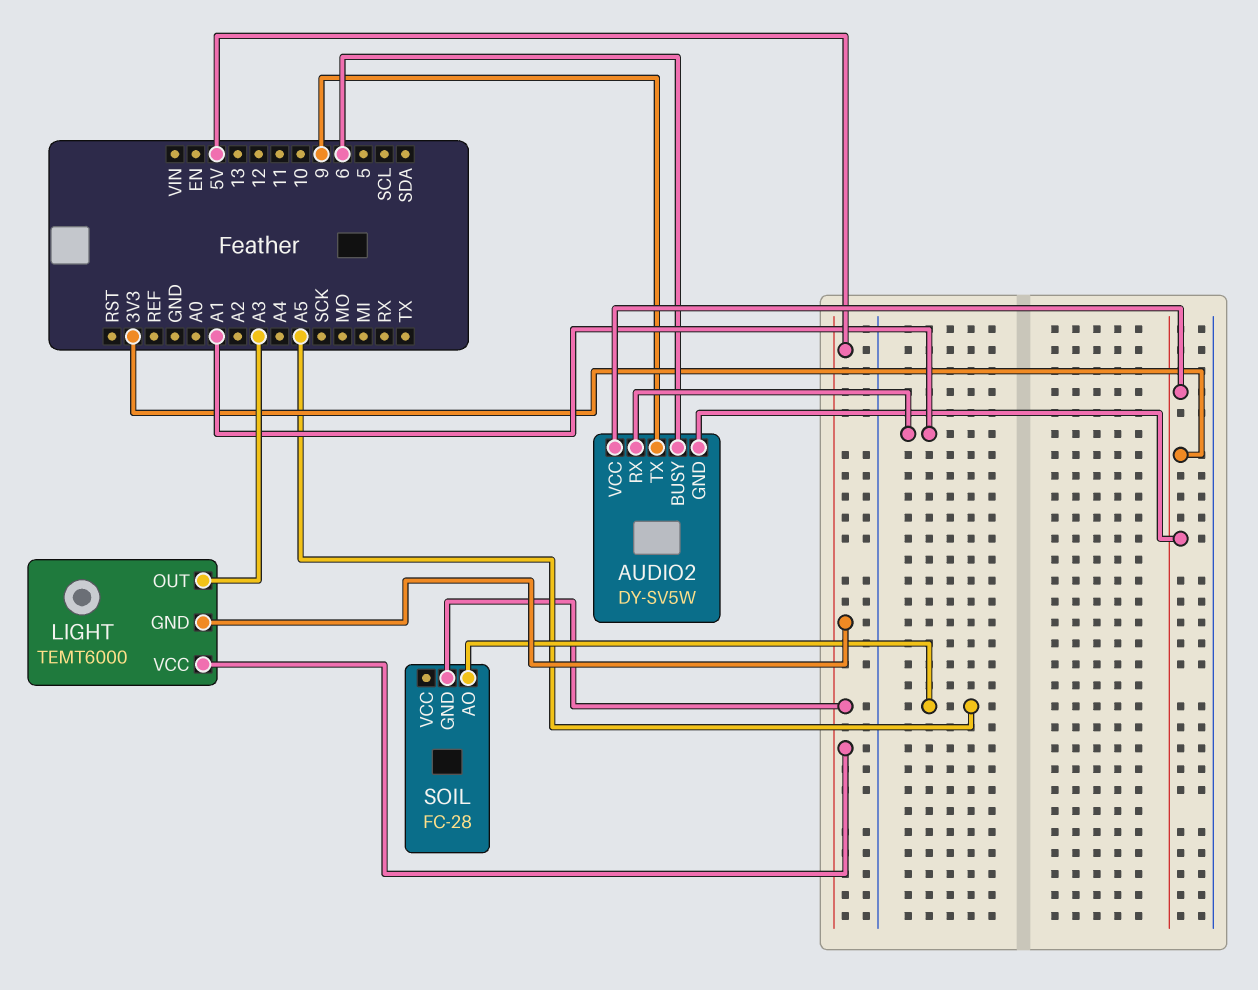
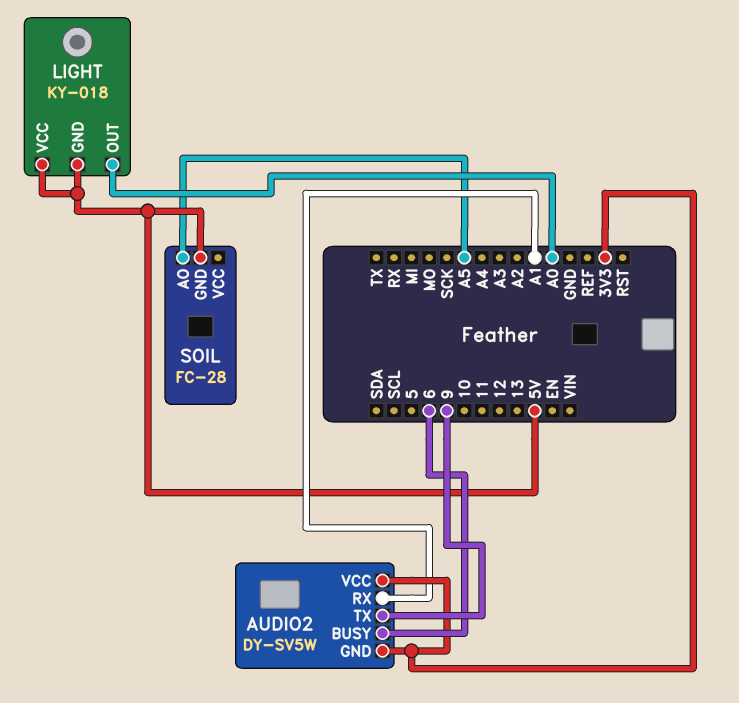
LIGHT: TEMT6000 -> KY-018
LIGHT pin OUT: A3 -> A0

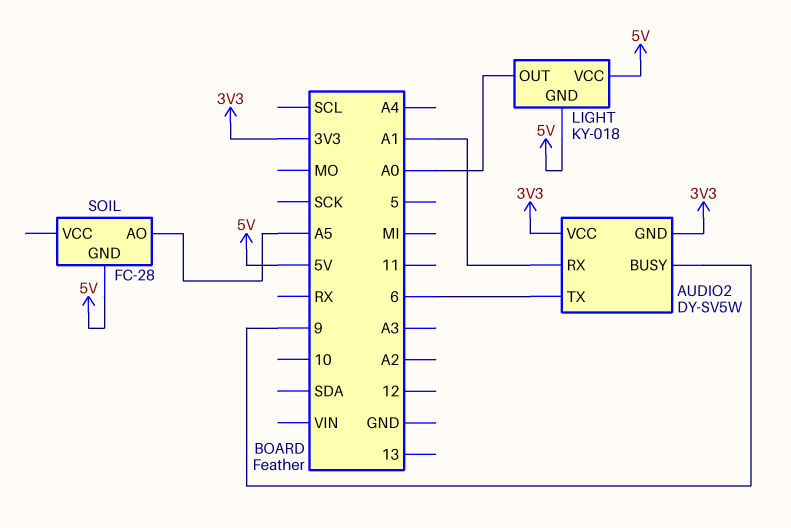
AUDIO2 pin BUSY: 6 -> 9
AUDIO2 pin TX: 9 -> 6

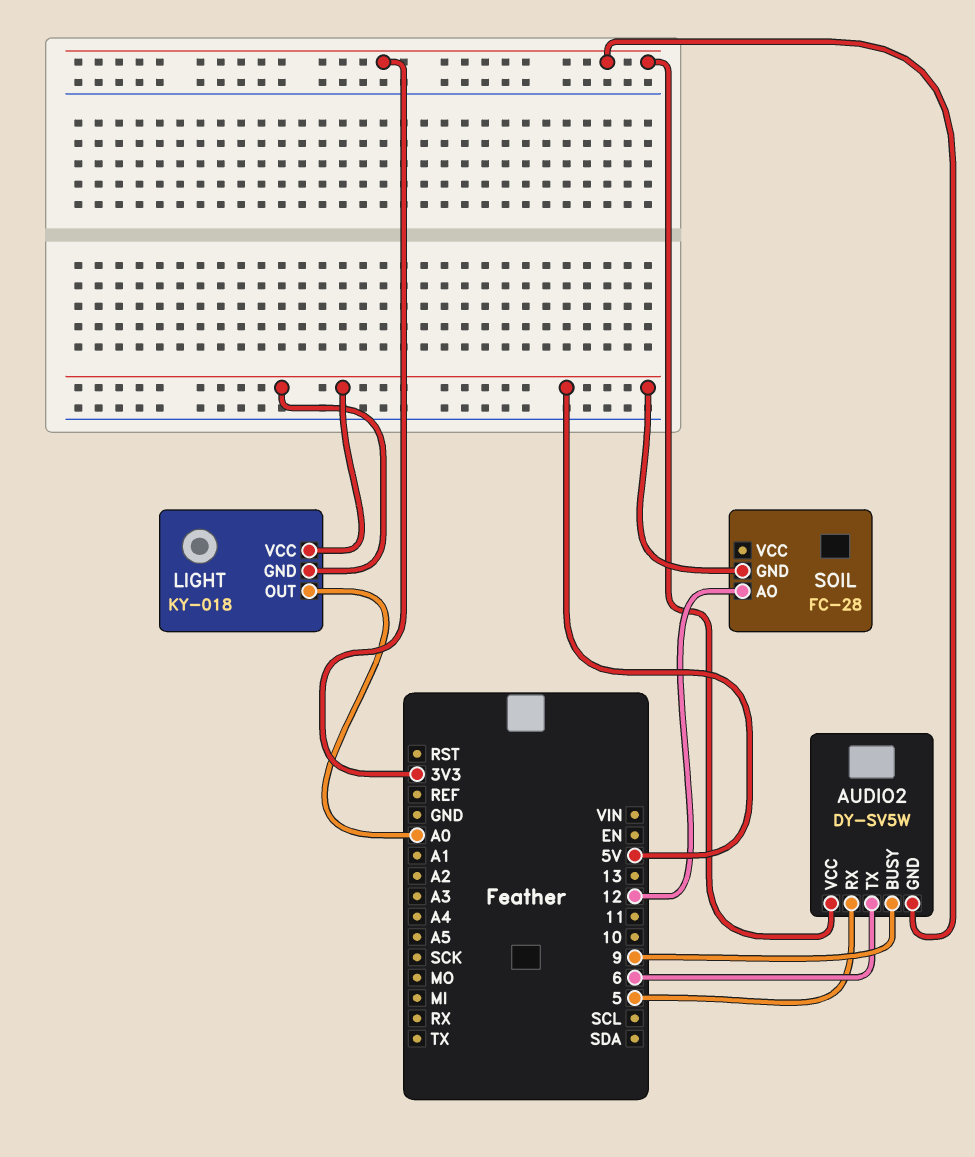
AUDIO2 pin RX: A1 -> 5
SOIL pin AO: A5 -> 12

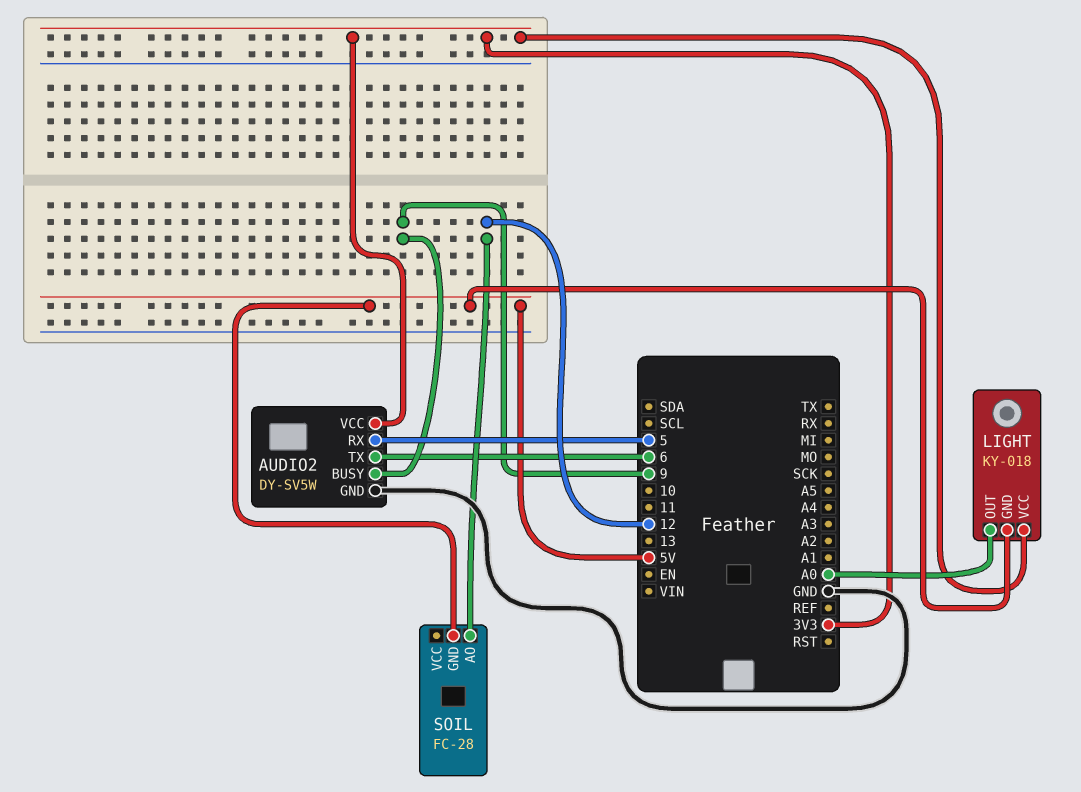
AUDIO2 pin GND: 3V3 -> GND
LIGHT pin VCC: 5V -> 3V3

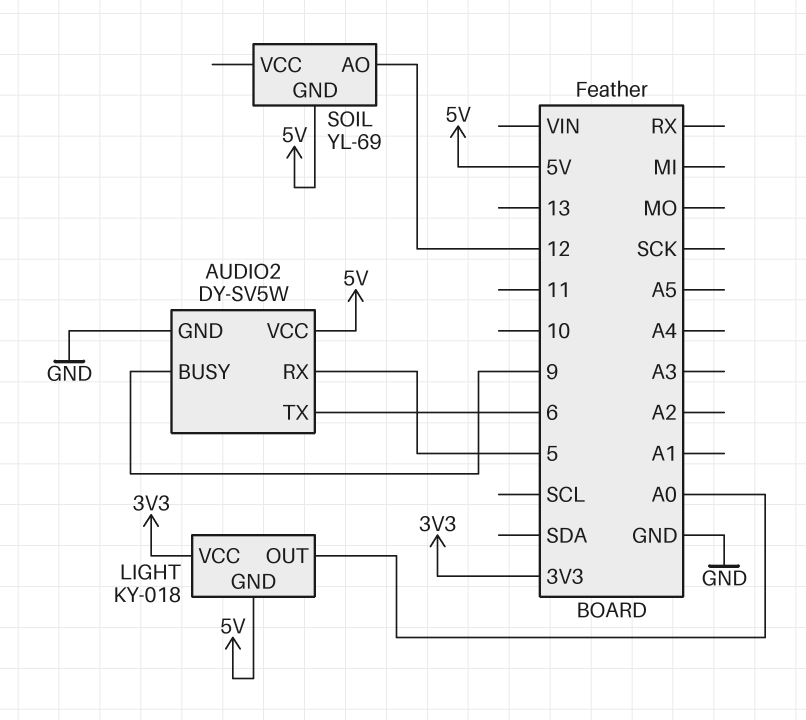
AUDIO2 pin VCC: 3V3 -> 5V
SOIL: FC-28 -> YL-69

